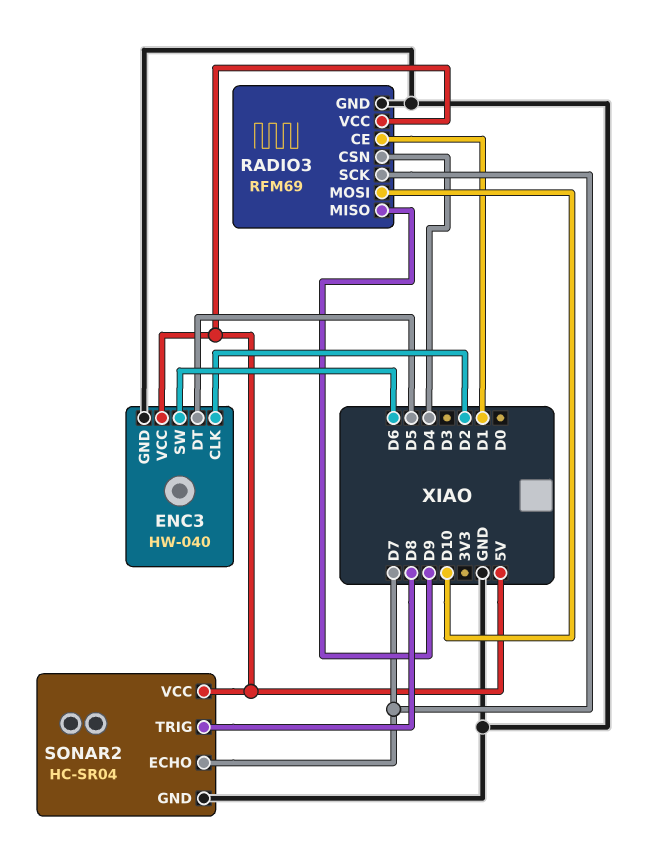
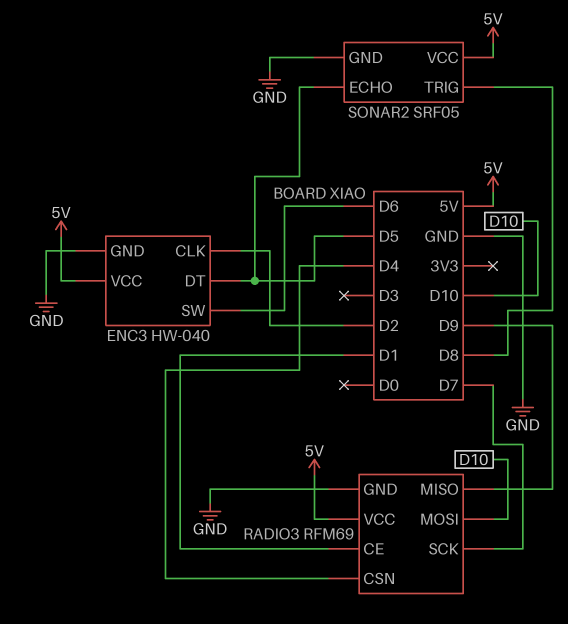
SONAR2: HC-SR04 -> SRF05
SONAR2 pin ECHO: D7 -> D5

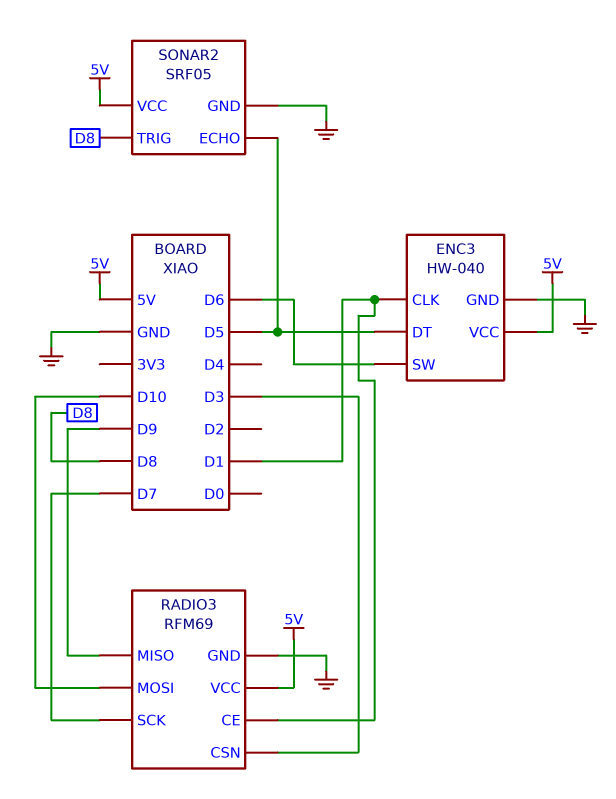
ENC3 pin CLK: D2 -> D1
RADIO3 pin CSN: D4 -> D3

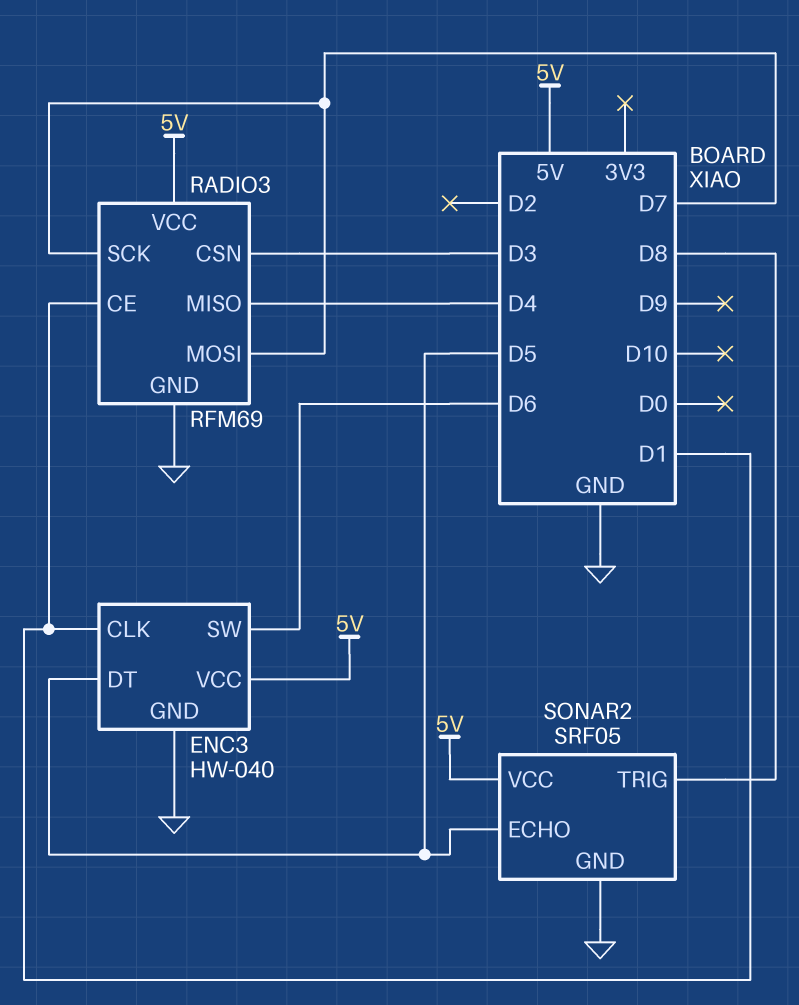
RADIO3 pin MISO: D9 -> D4
RADIO3 pin MOSI: D10 -> D7

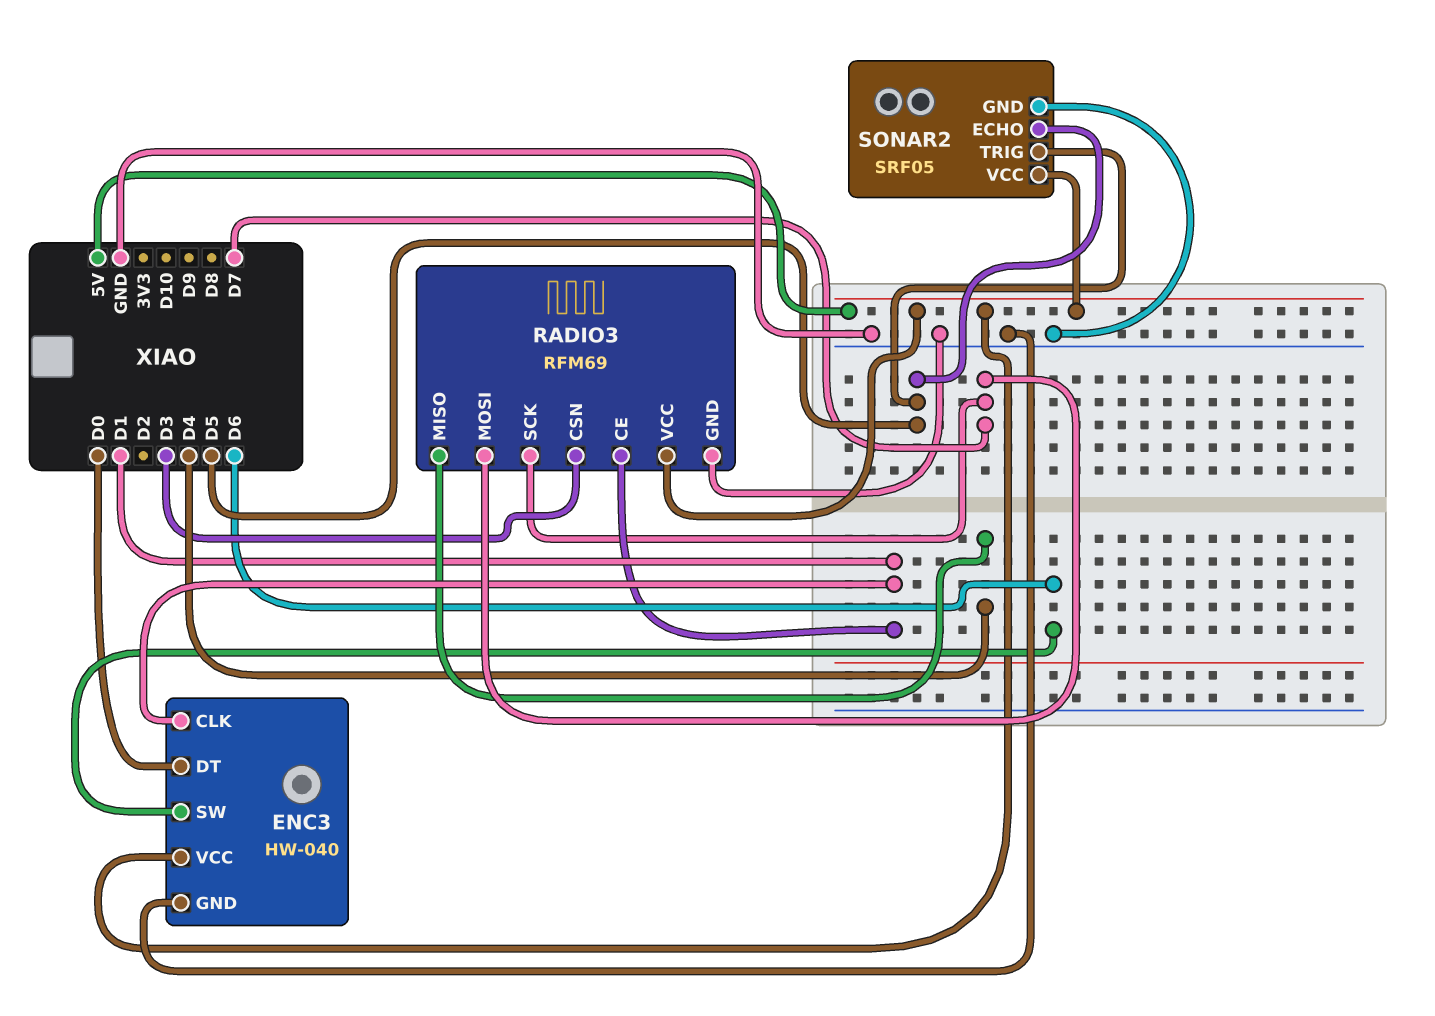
ENC3 pin DT: D5 -> D0
SONAR2 pin TRIG: D8 -> D5

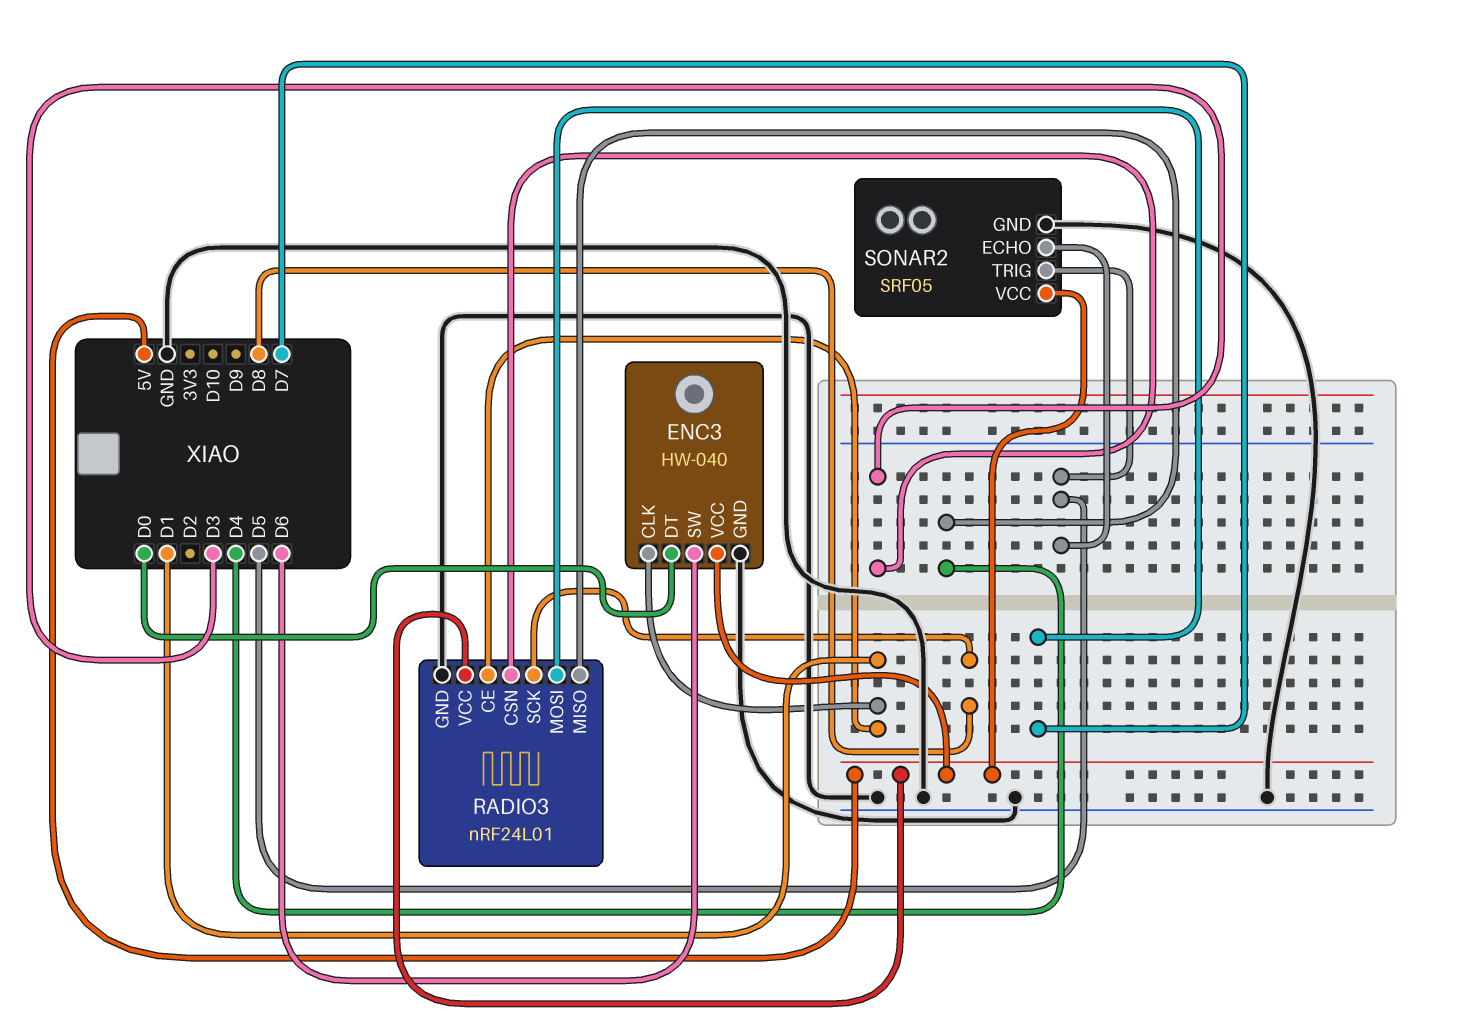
RADIO3: RFM69 -> nRF24L01
RADIO3 pin SCK: D7 -> D8

